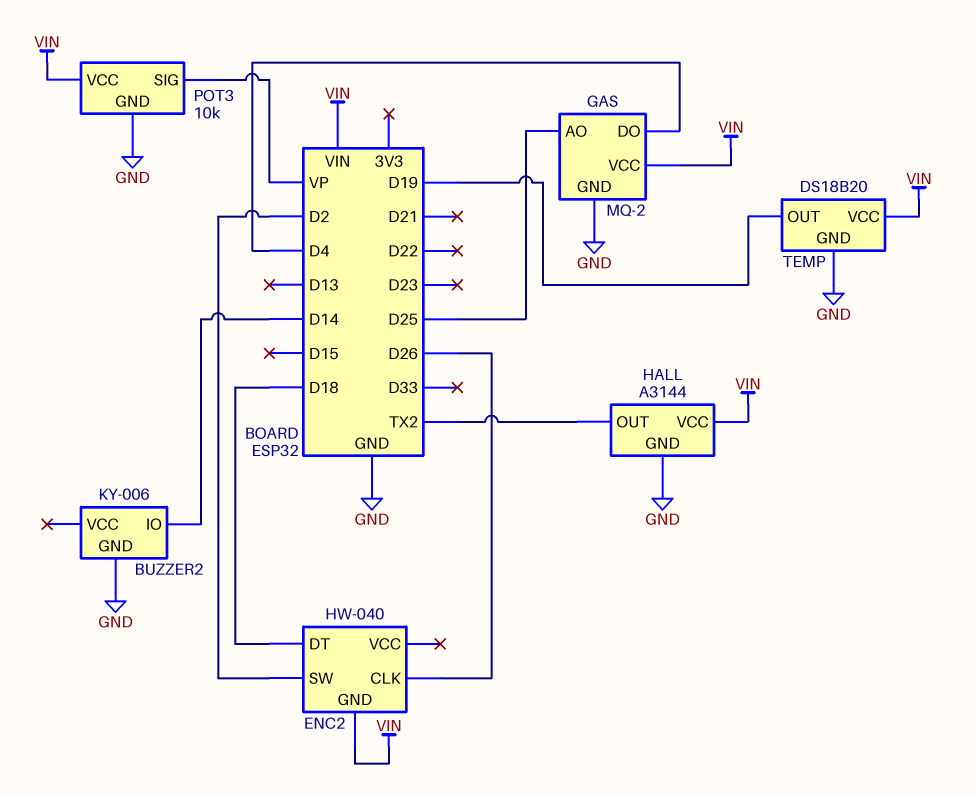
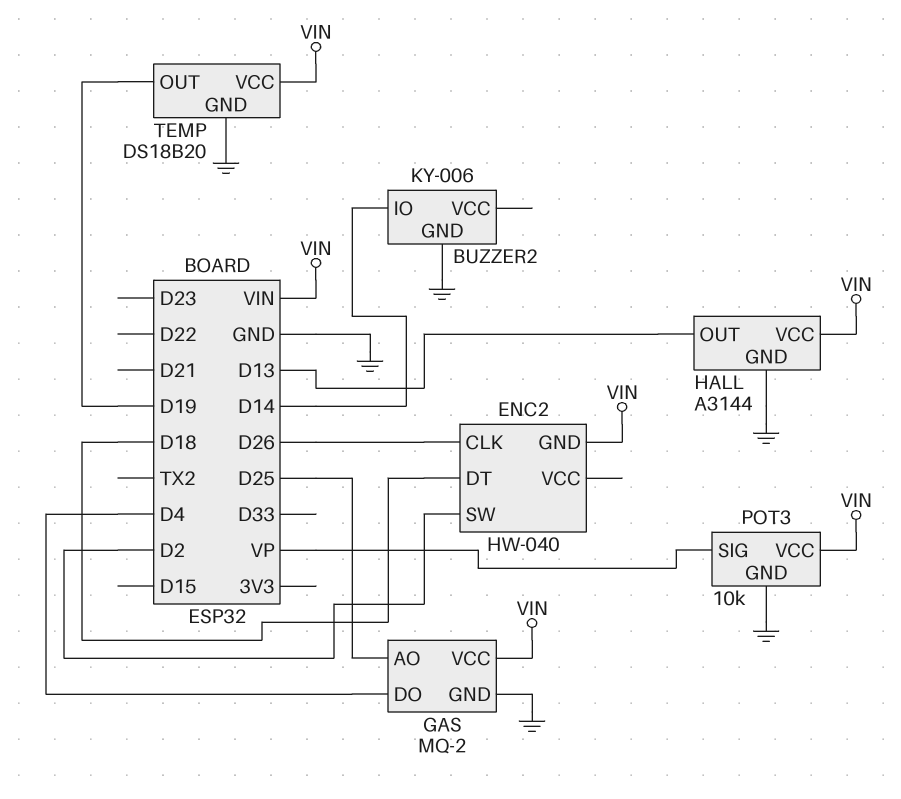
HALL pin OUT: TX2 -> D13

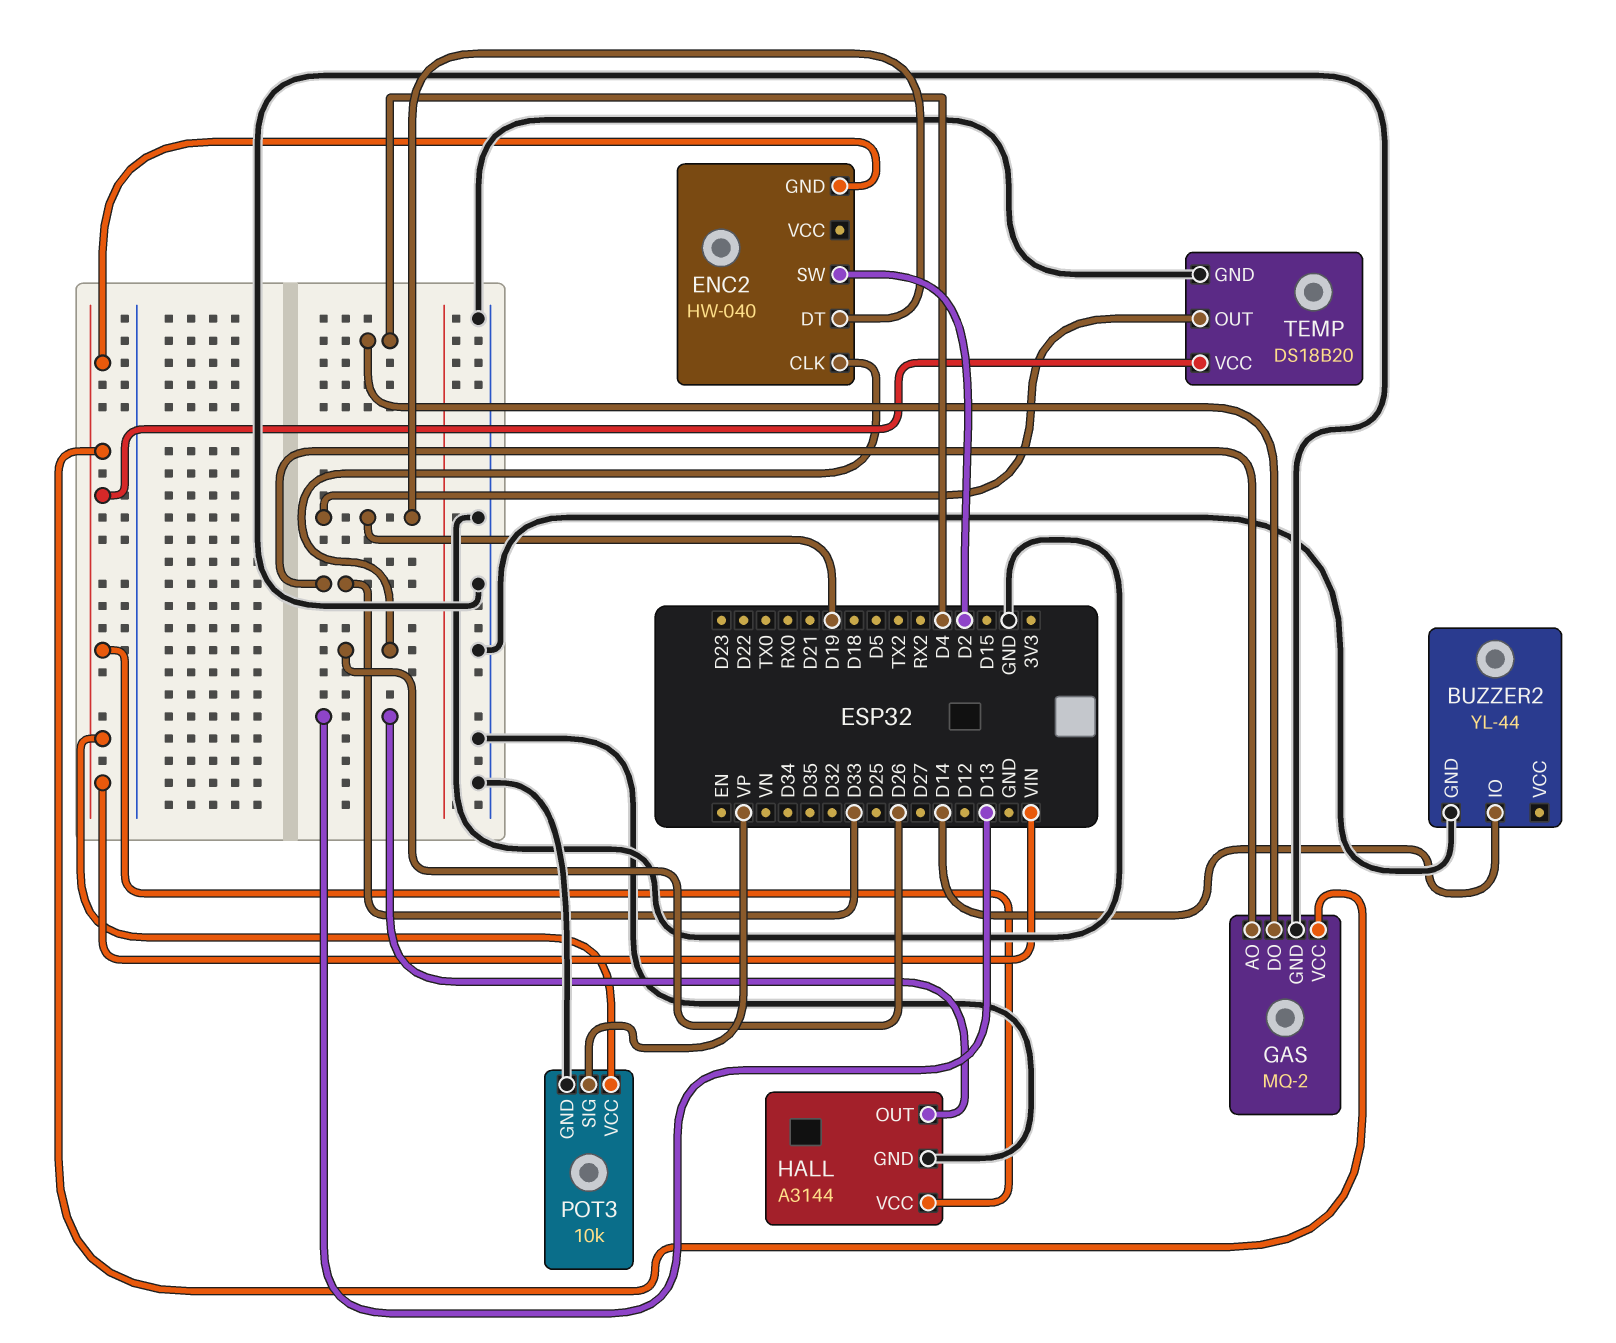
BUZZER2: KY-006 -> YL-44
ENC2 pin DT: D18 -> D19
GAS pin AO: D25 -> D33

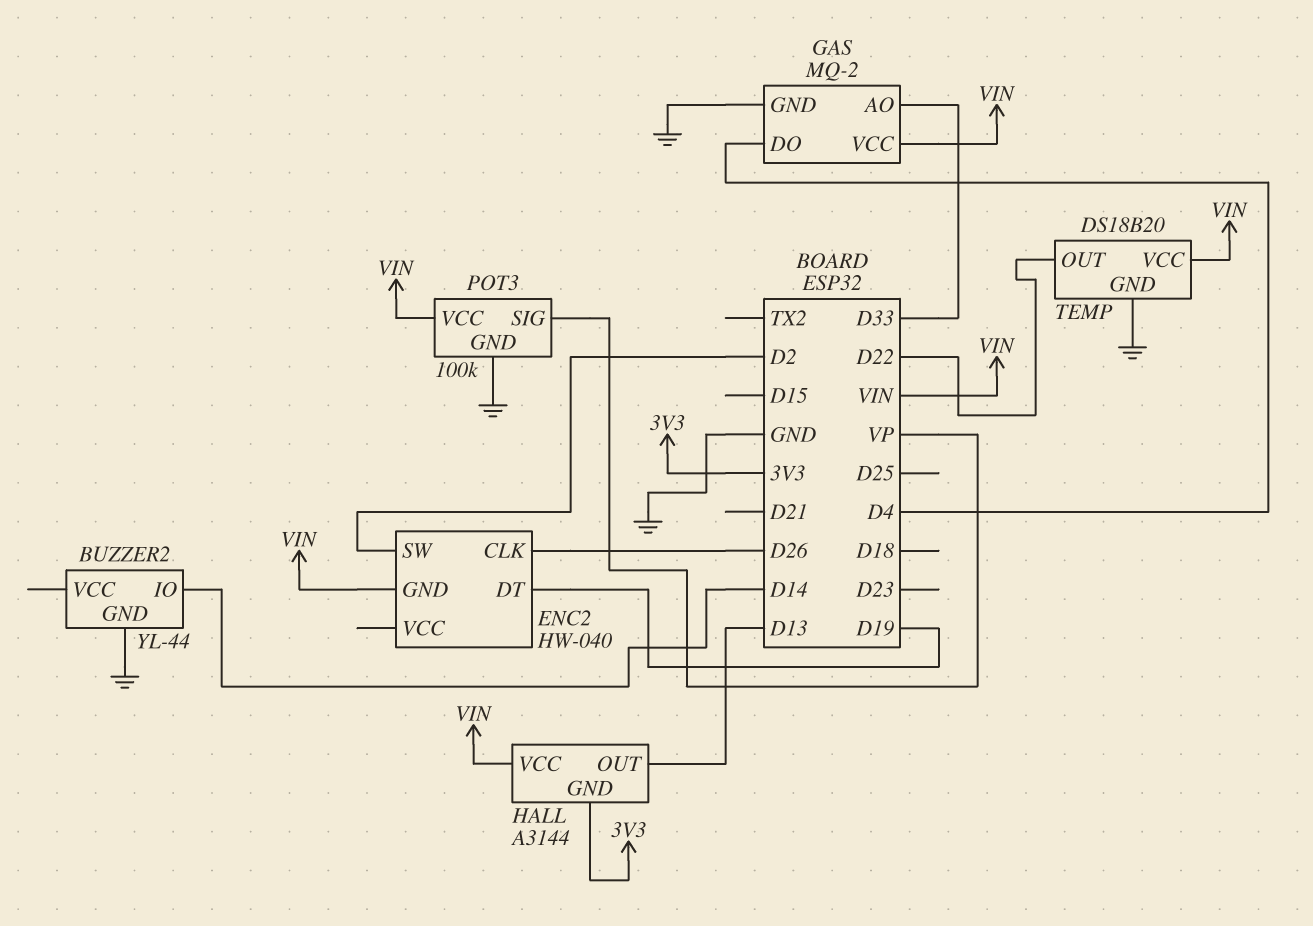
HALL pin GND: GND -> 3V3
POT3: 10k -> 100k
TEMP pin OUT: D19 -> D22

